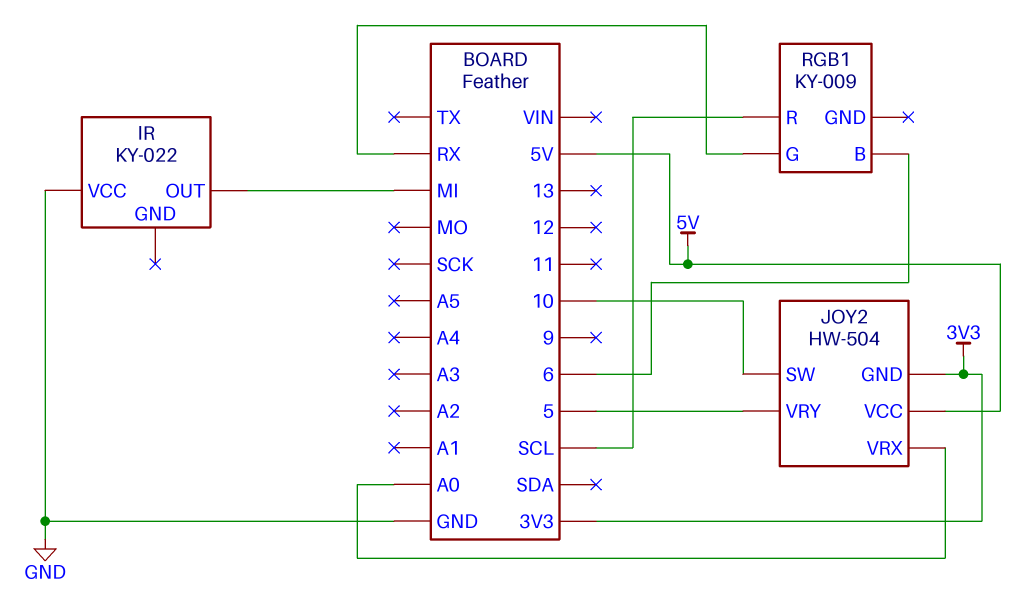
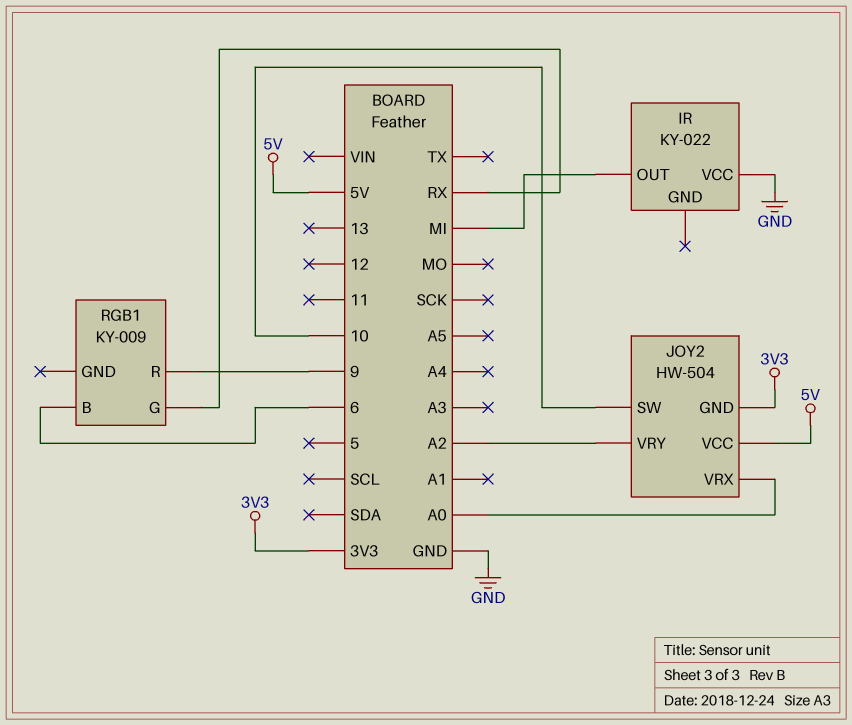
JOY2 pin VRY: 5 -> A2
RGB1 pin R: SCL -> 9

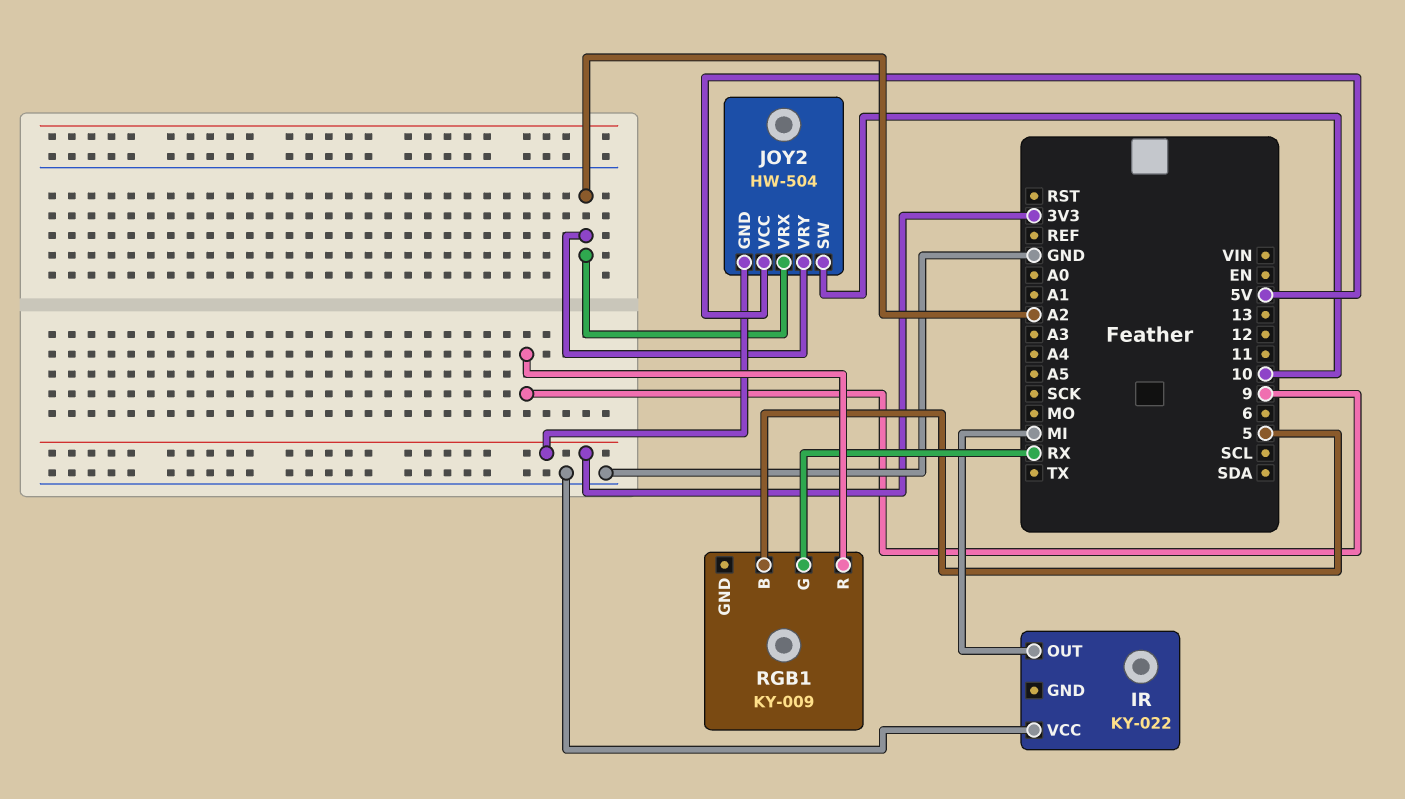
JOY2 pin VRX: A0 -> A2
RGB1 pin B: 6 -> 5

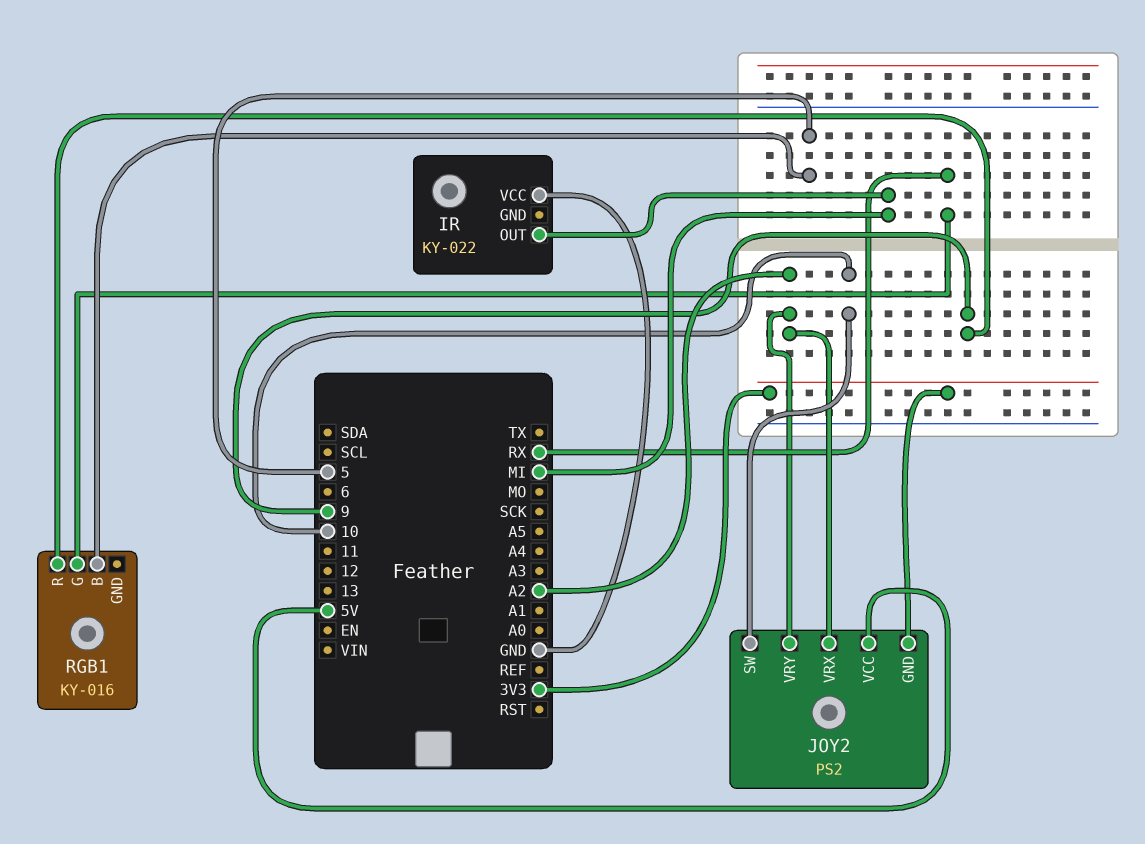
JOY2: HW-504 -> PS2
RGB1: KY-009 -> KY-016

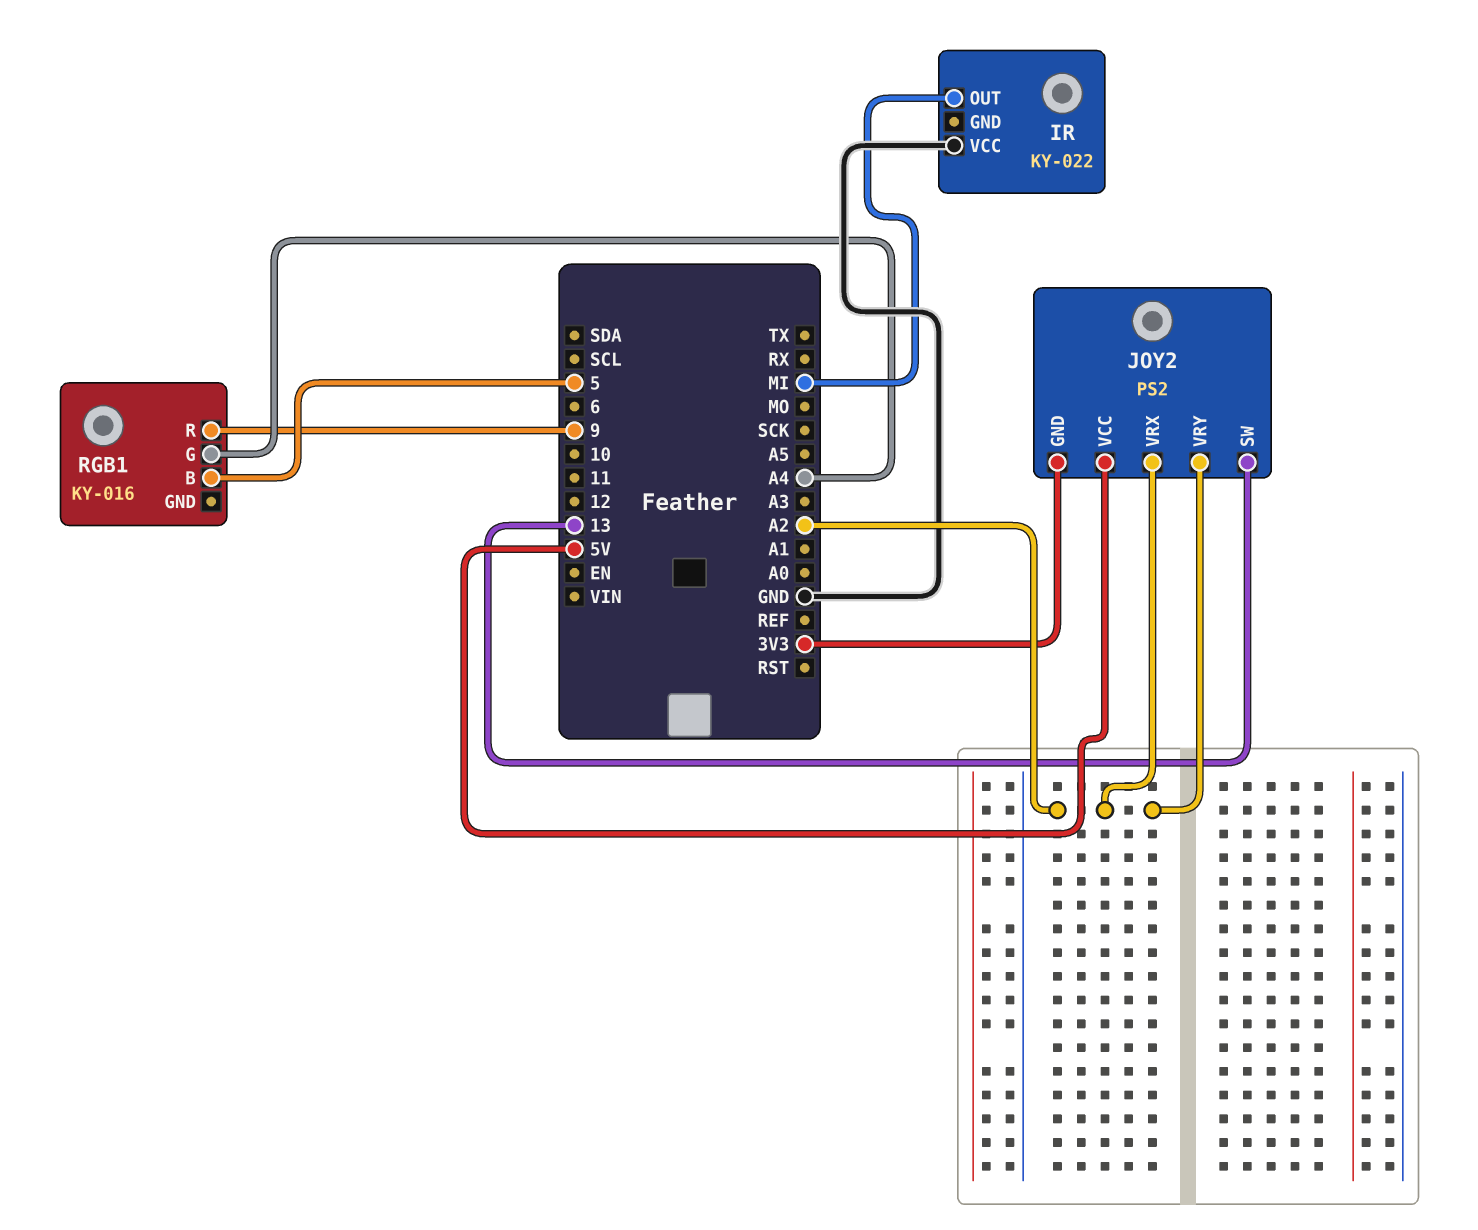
JOY2 pin SW: 10 -> 13
RGB1 pin G: RX -> A4

